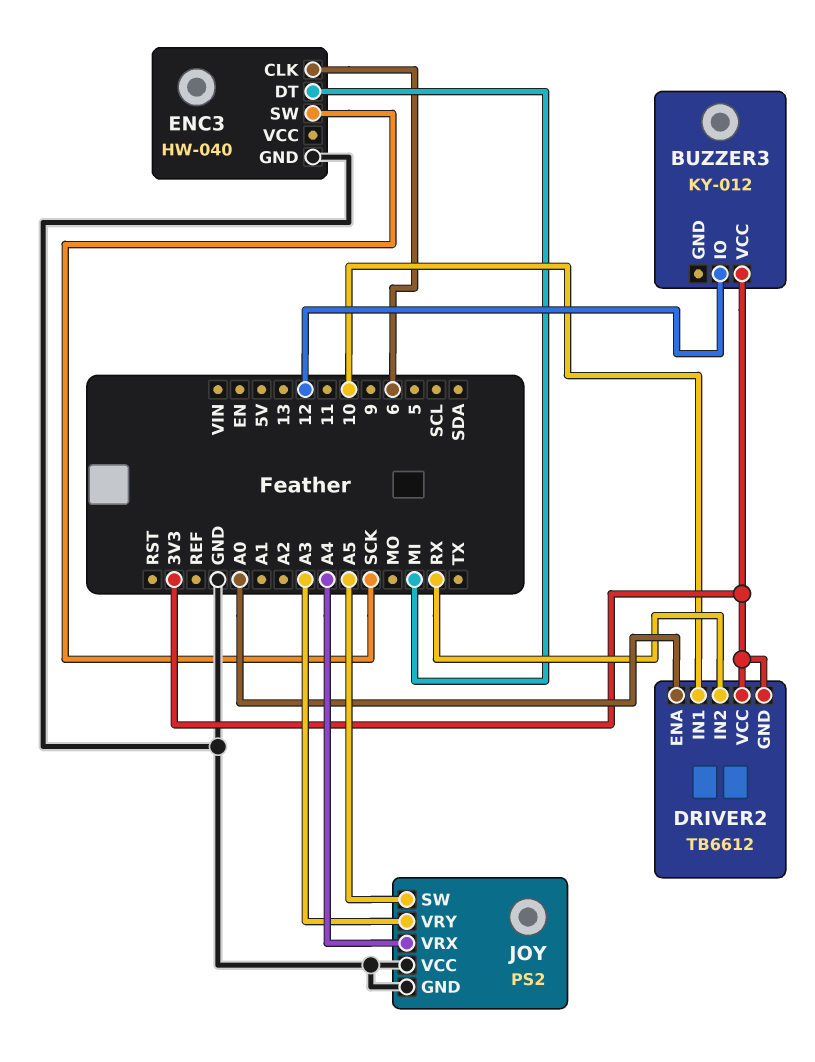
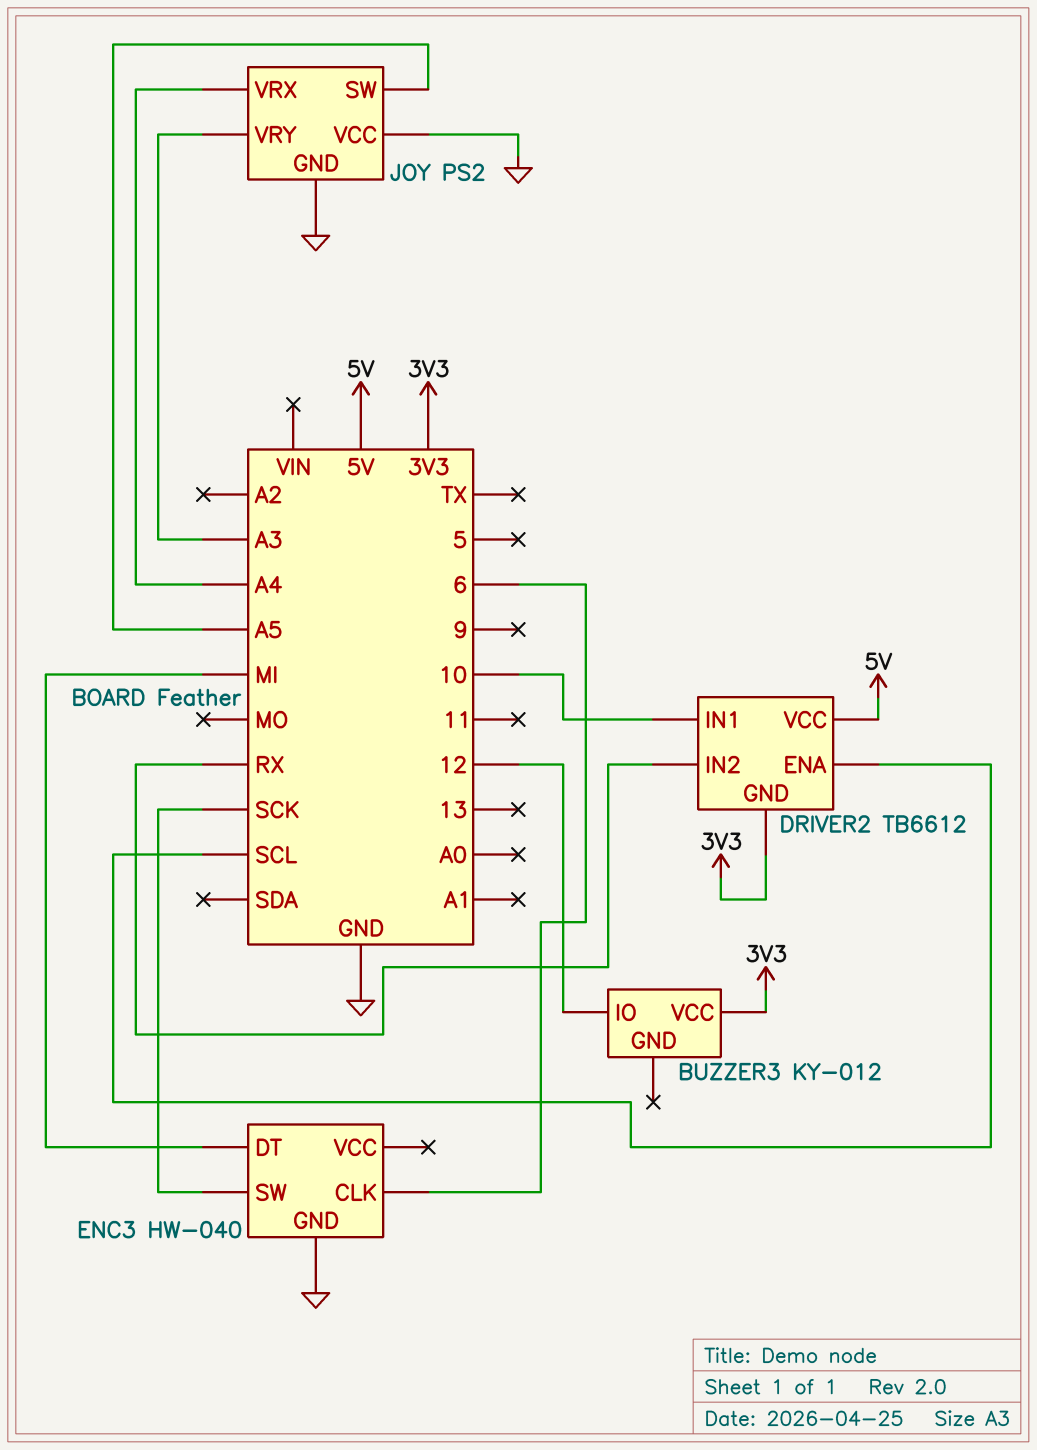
DRIVER2 pin ENA: A0 -> SCL
DRIVER2 pin VCC: 3V3 -> 5V

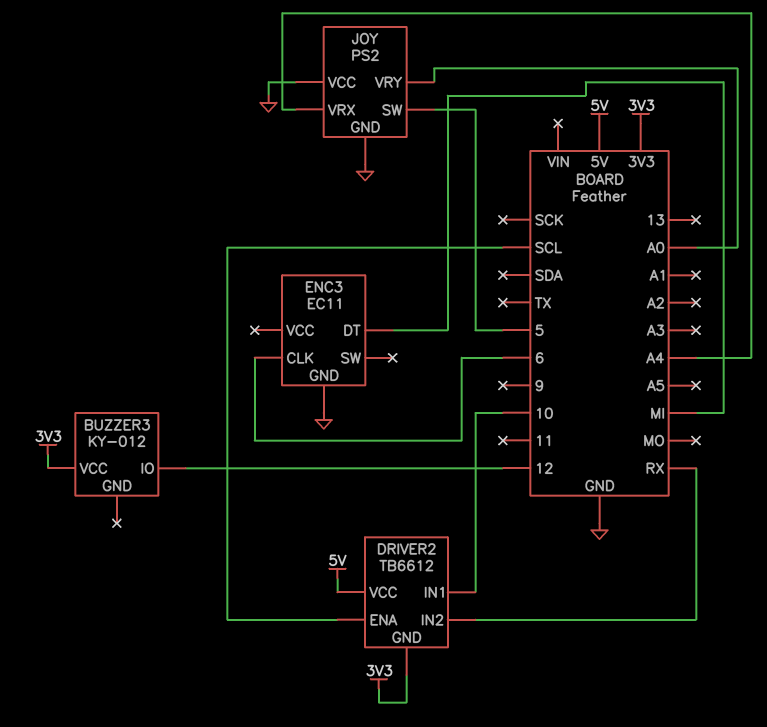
ENC3: HW-040 -> EC11
ENC3 pin SW: SCK -> none
JOY pin SW: A5 -> 5
JOY pin VRY: A3 -> A0

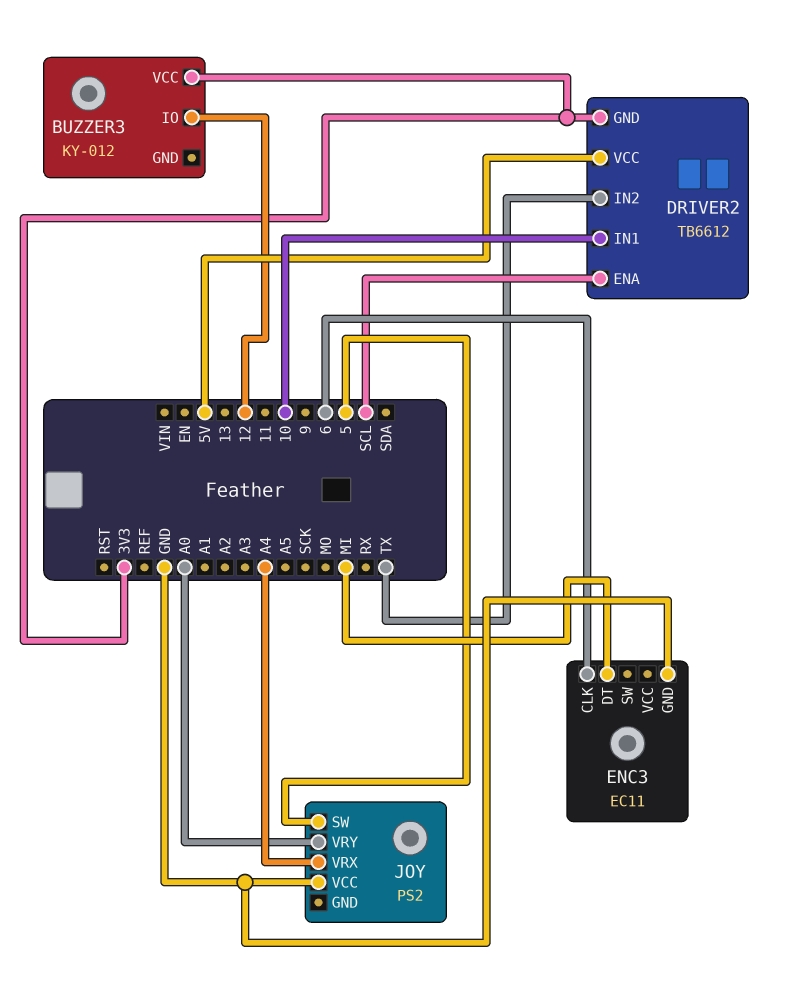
DRIVER2 pin IN2: RX -> TX
JOY pin GND: GND -> none

